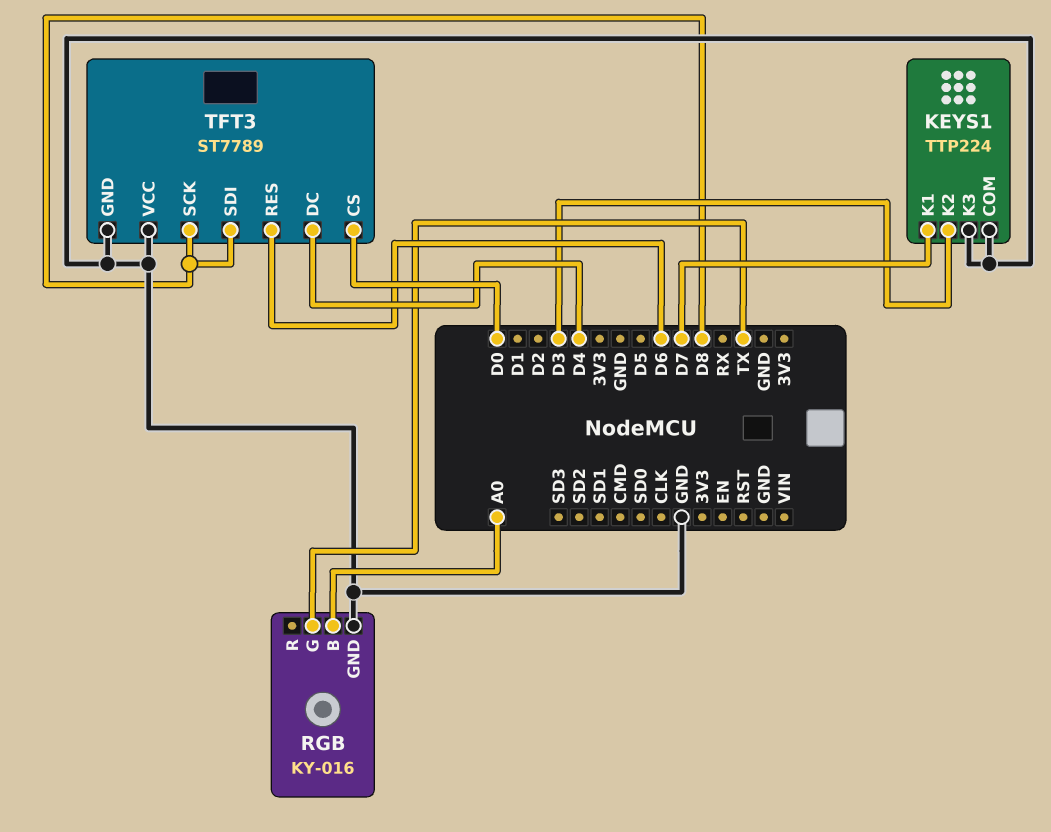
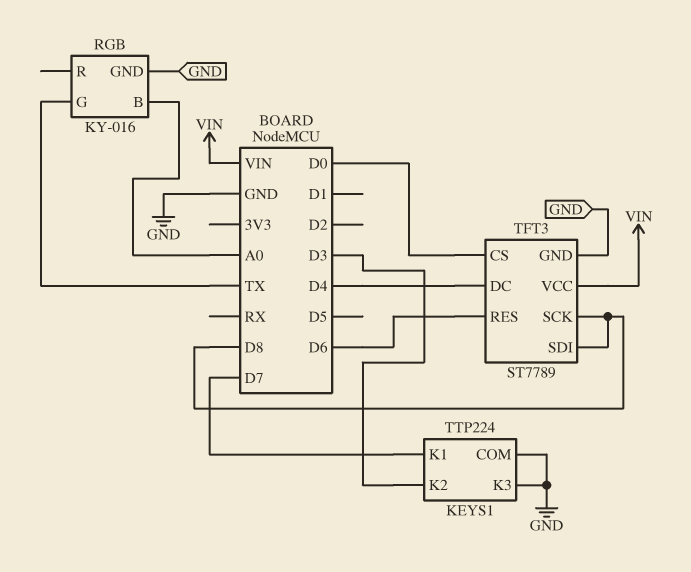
TFT3 pin VCC: GND -> VIN

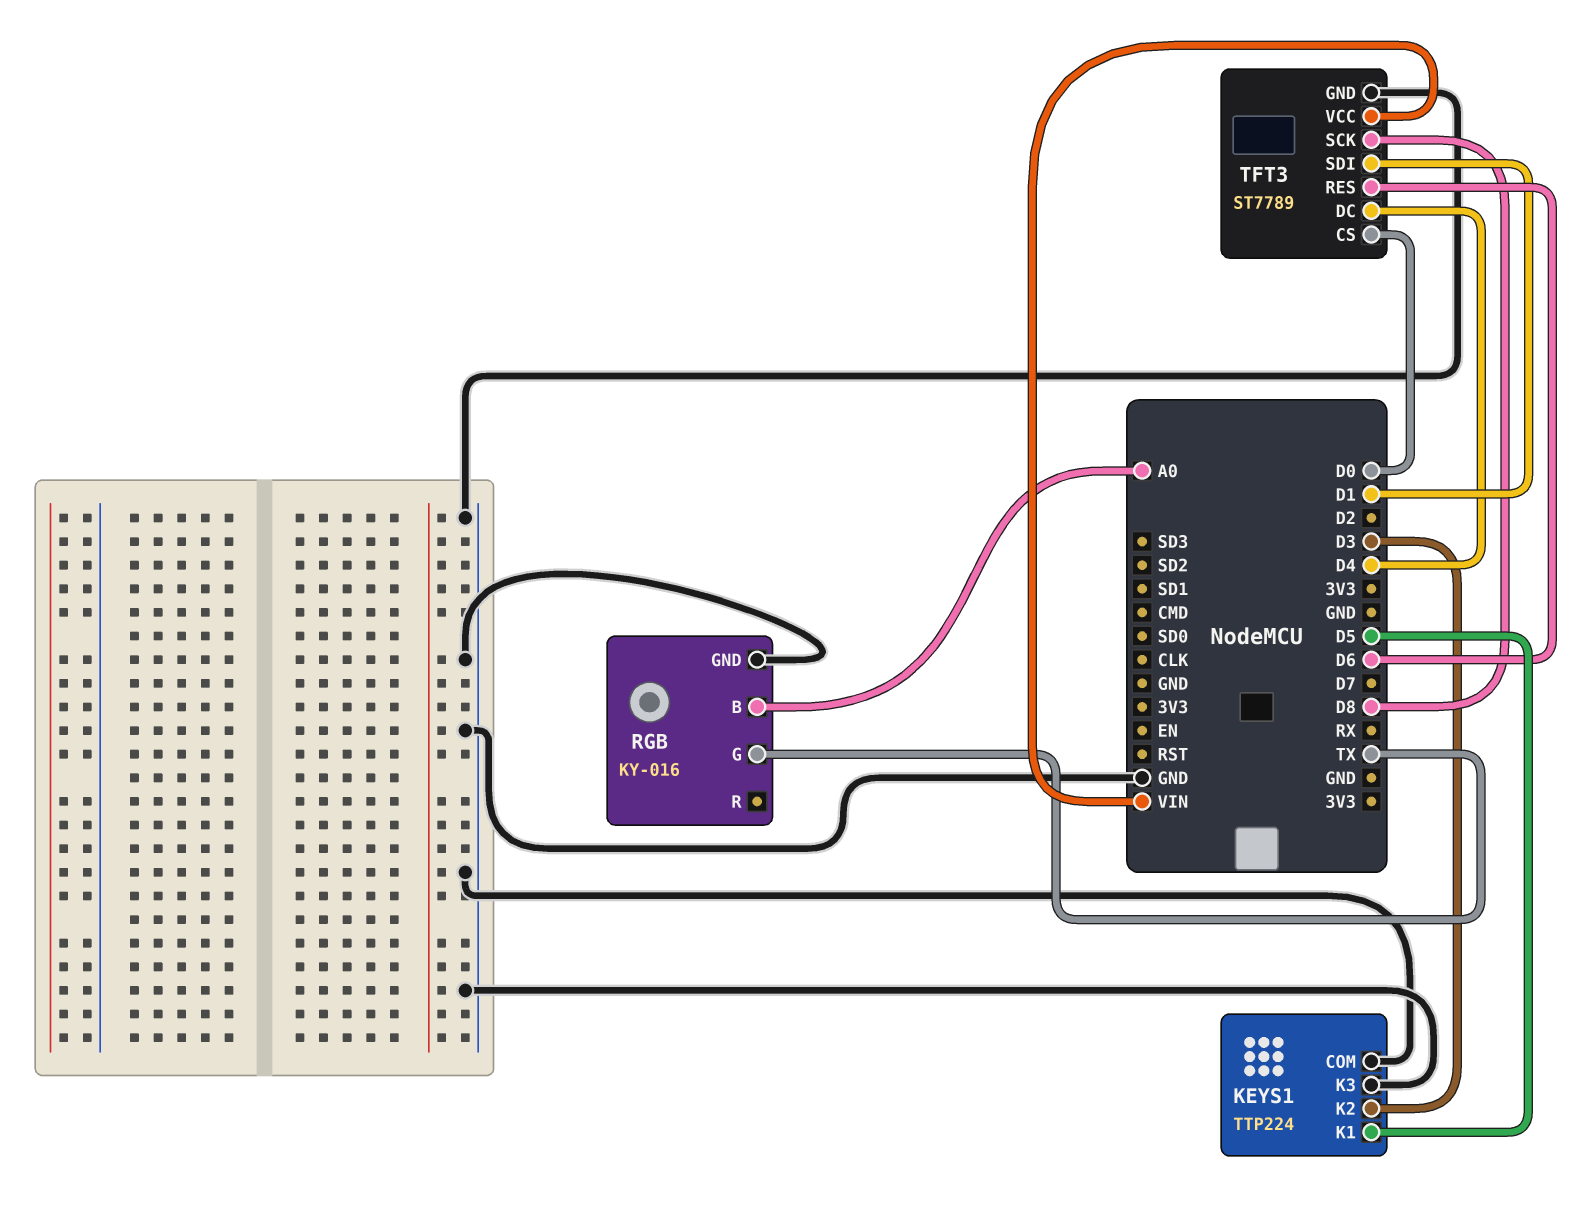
KEYS1 pin K1: D7 -> D5
TFT3 pin SDI: D8 -> D1

